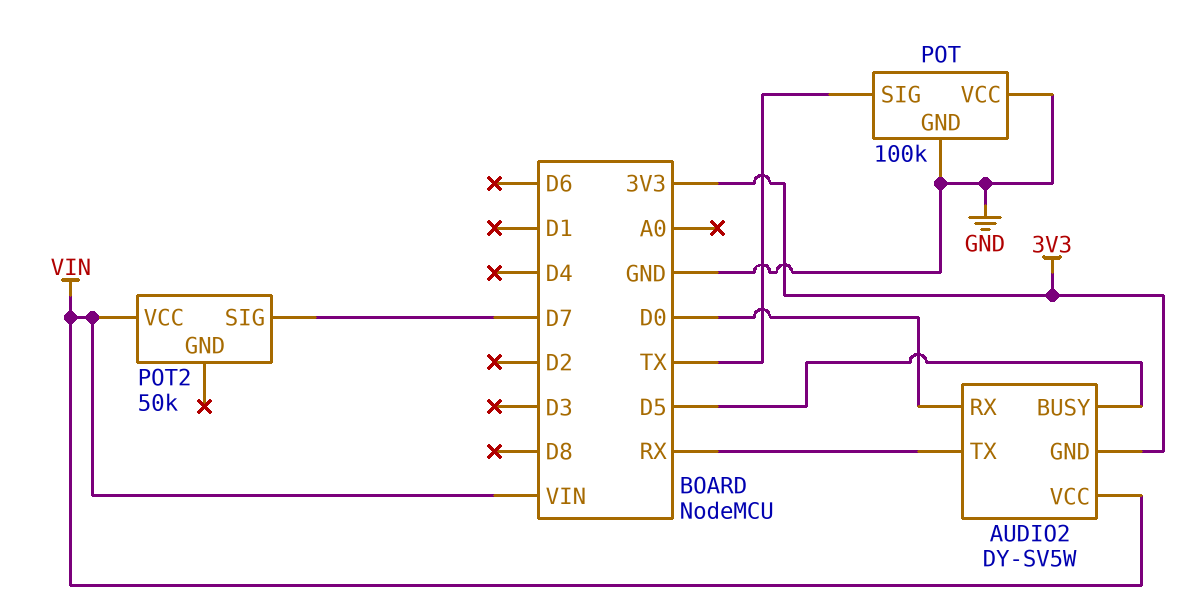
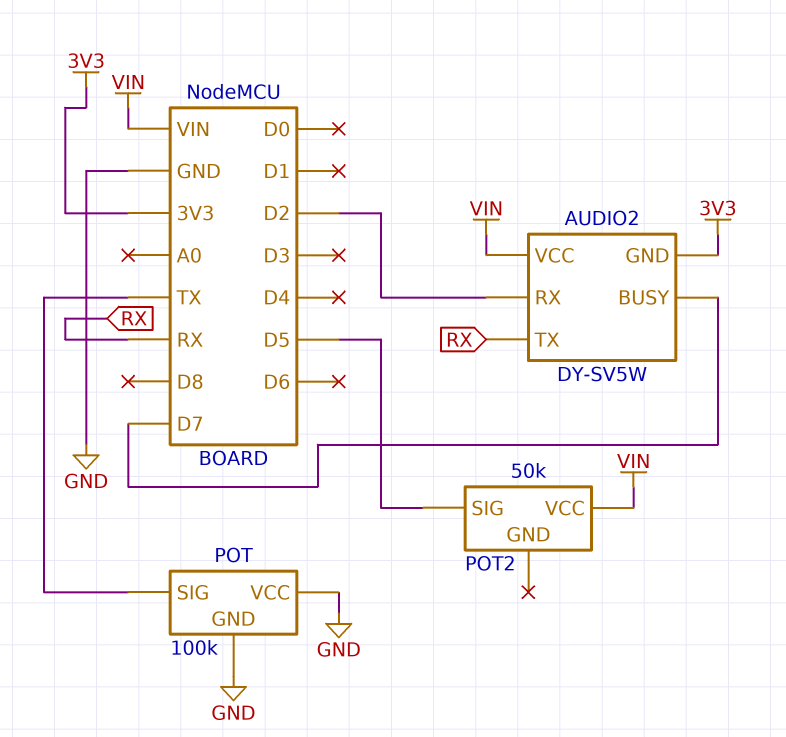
AUDIO2 pin BUSY: D5 -> D7
AUDIO2 pin RX: D0 -> D2
POT2 pin SIG: D7 -> D5

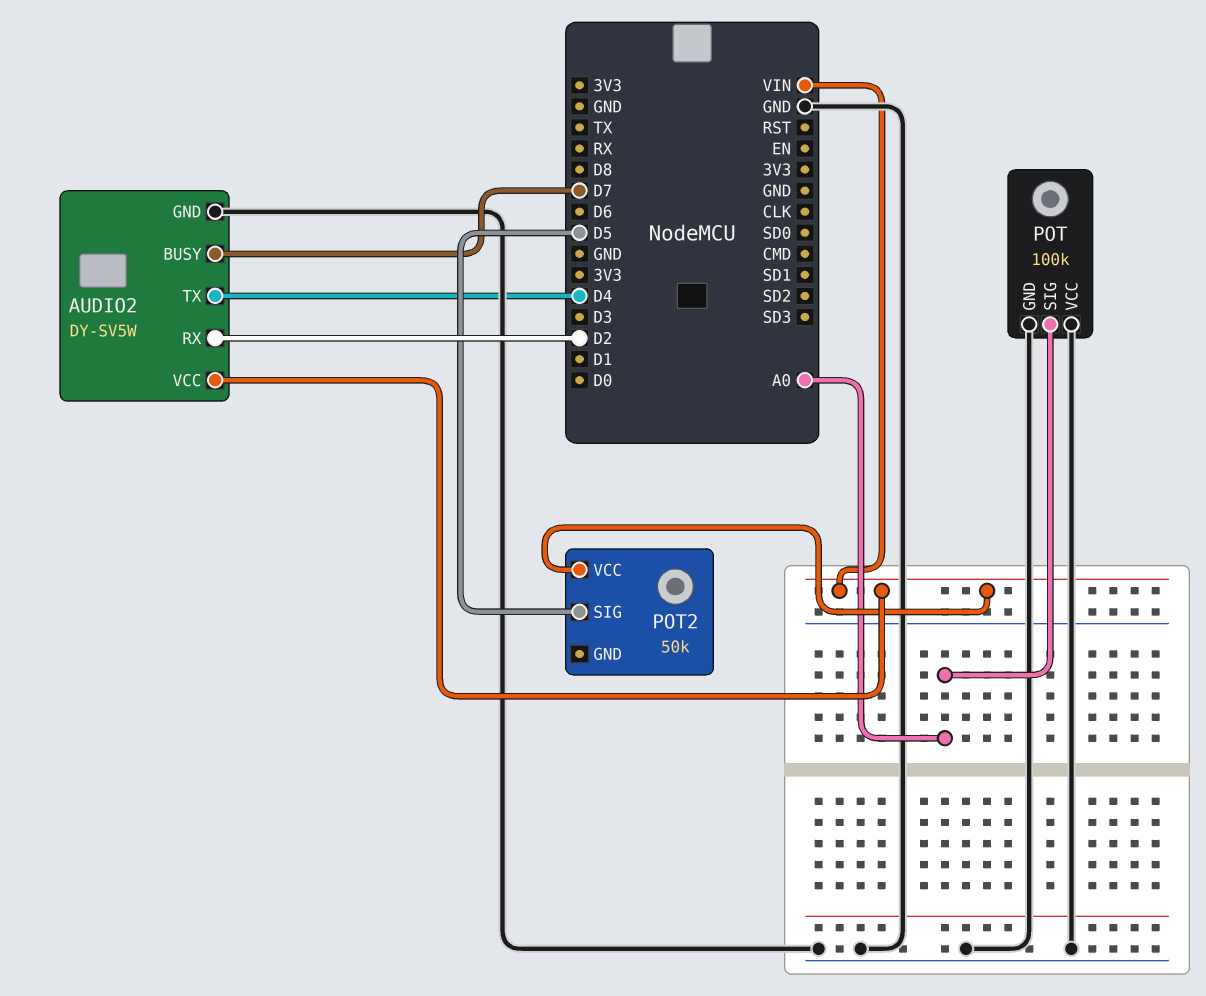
AUDIO2 pin GND: 3V3 -> GND
AUDIO2 pin TX: RX -> D4
POT pin SIG: TX -> A0

